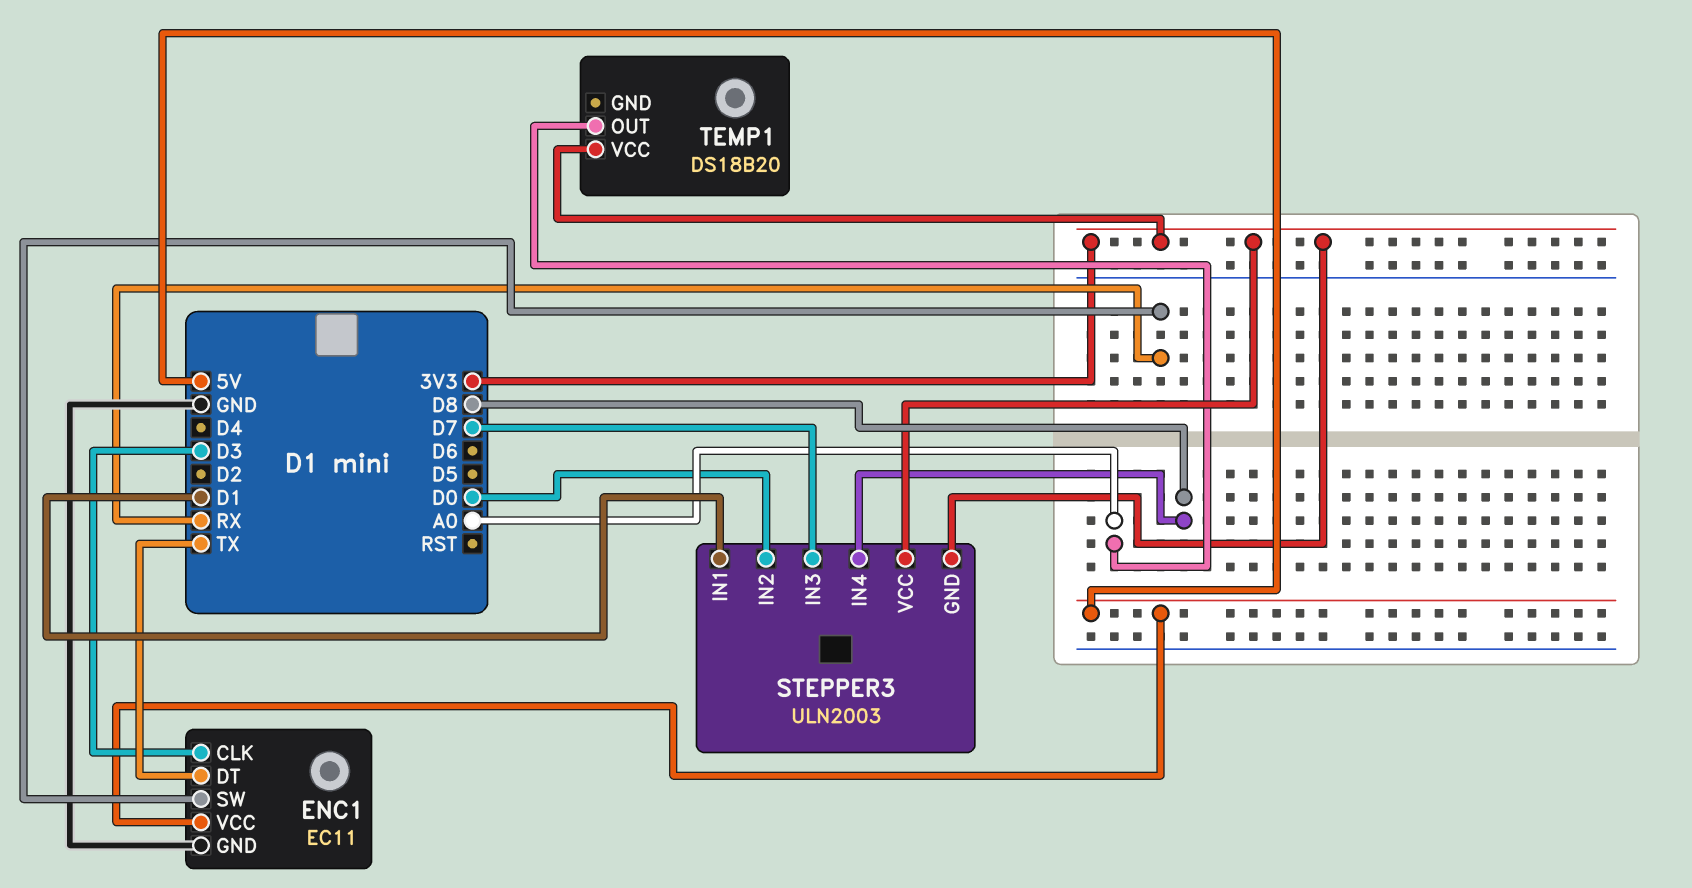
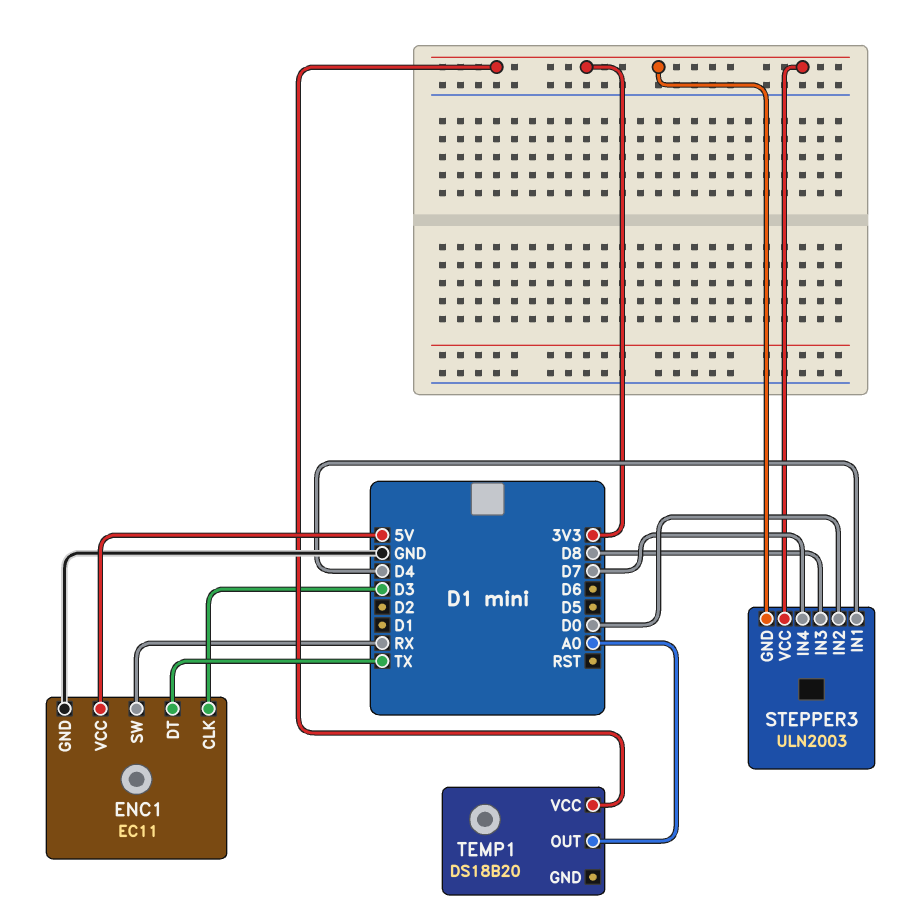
STEPPER3 pin IN1: D1 -> D4
STEPPER3 pin IN3: D7 -> D8
STEPPER3 pin IN4: D8 -> D7

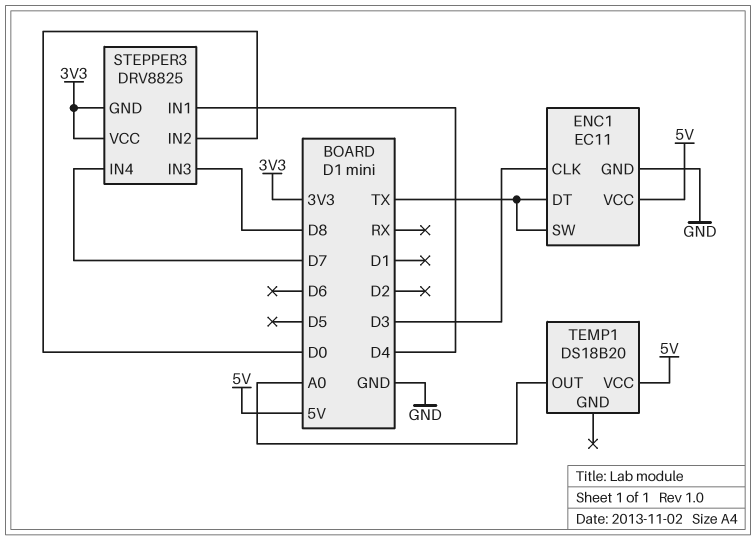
ENC1 pin SW: RX -> TX
STEPPER3: ULN2003 -> DRV8825
TEMP1 pin VCC: 3V3 -> 5V

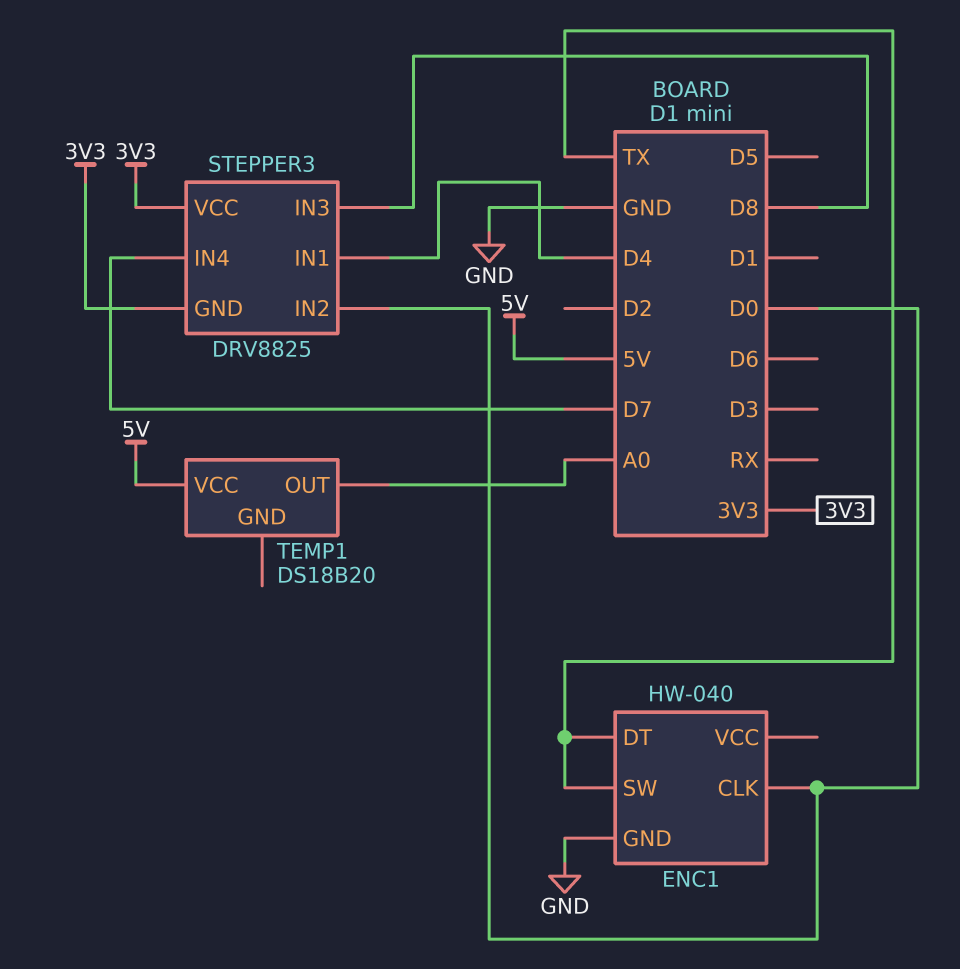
ENC1: EC11 -> HW-040
ENC1 pin CLK: D3 -> D0
ENC1 pin VCC: 5V -> none

